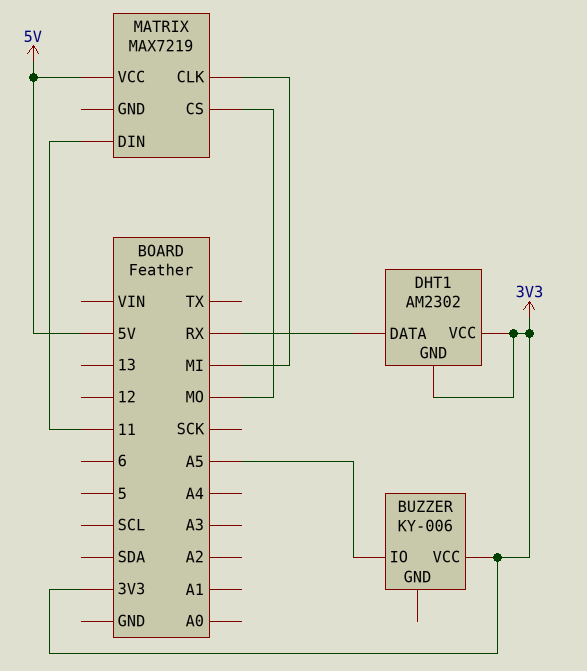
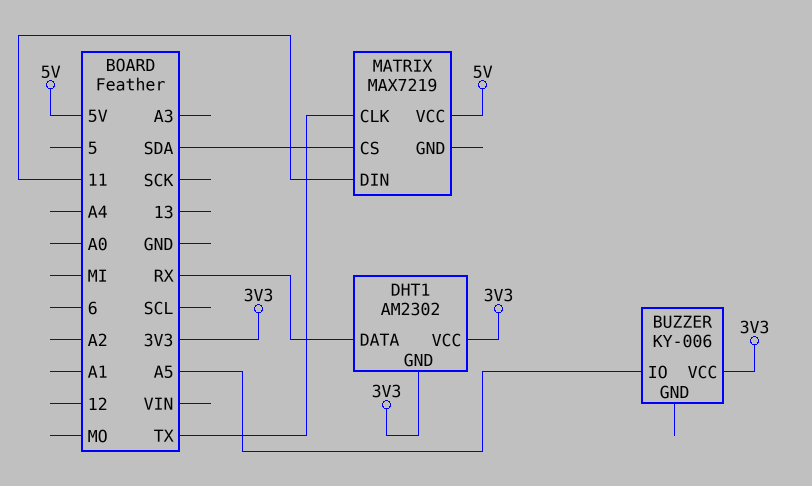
MATRIX pin CLK: MI -> TX
MATRIX pin CS: MO -> SDA

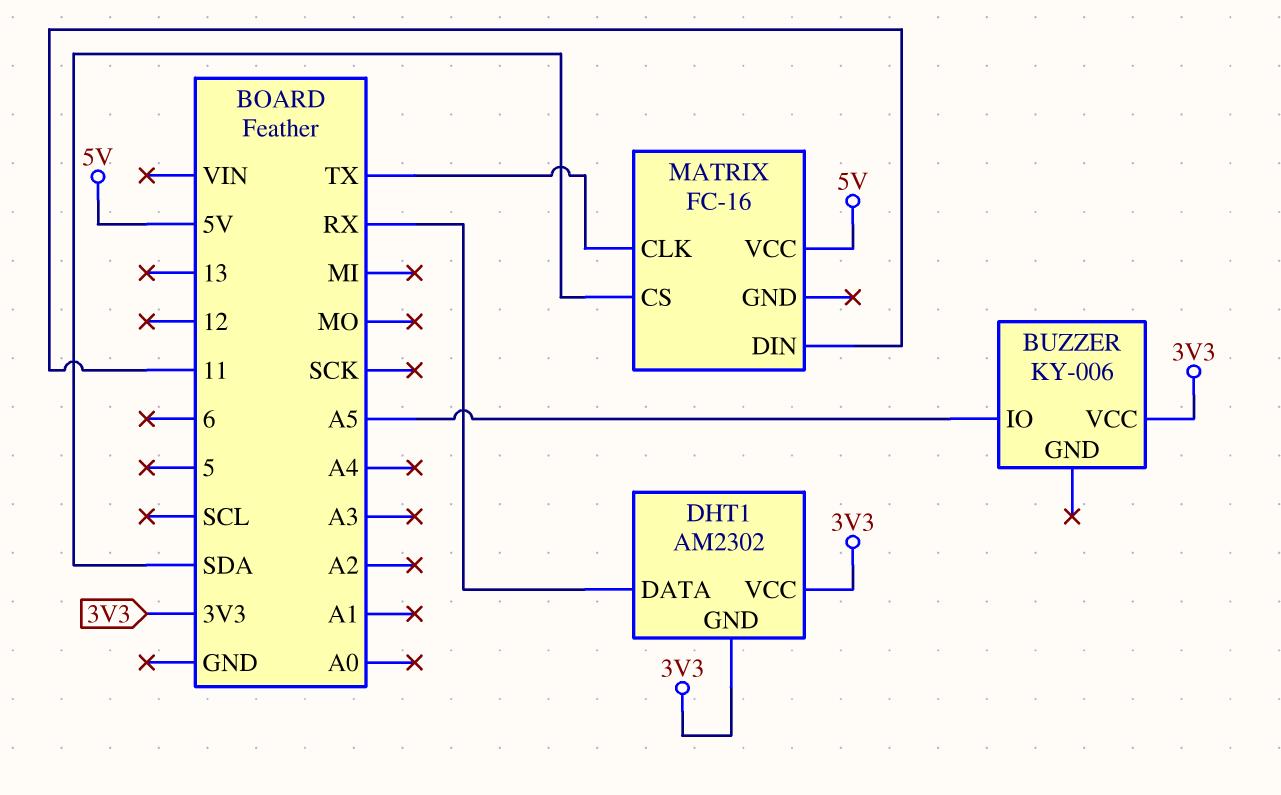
MATRIX: MAX7219 -> FC-16

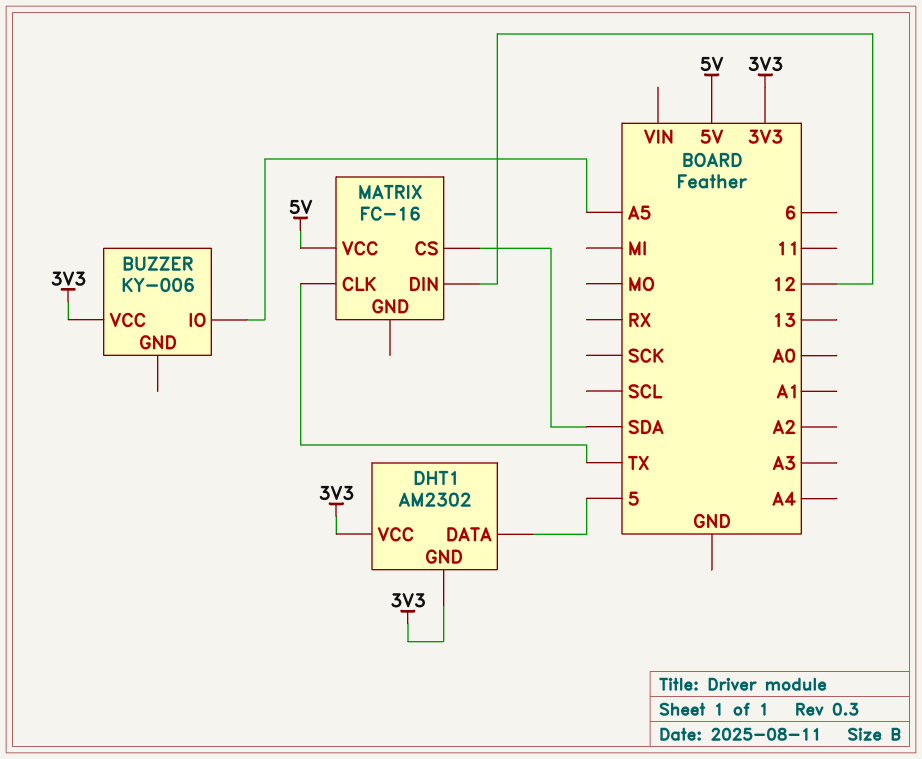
DHT1 pin DATA: RX -> 5
MATRIX pin DIN: 11 -> 12

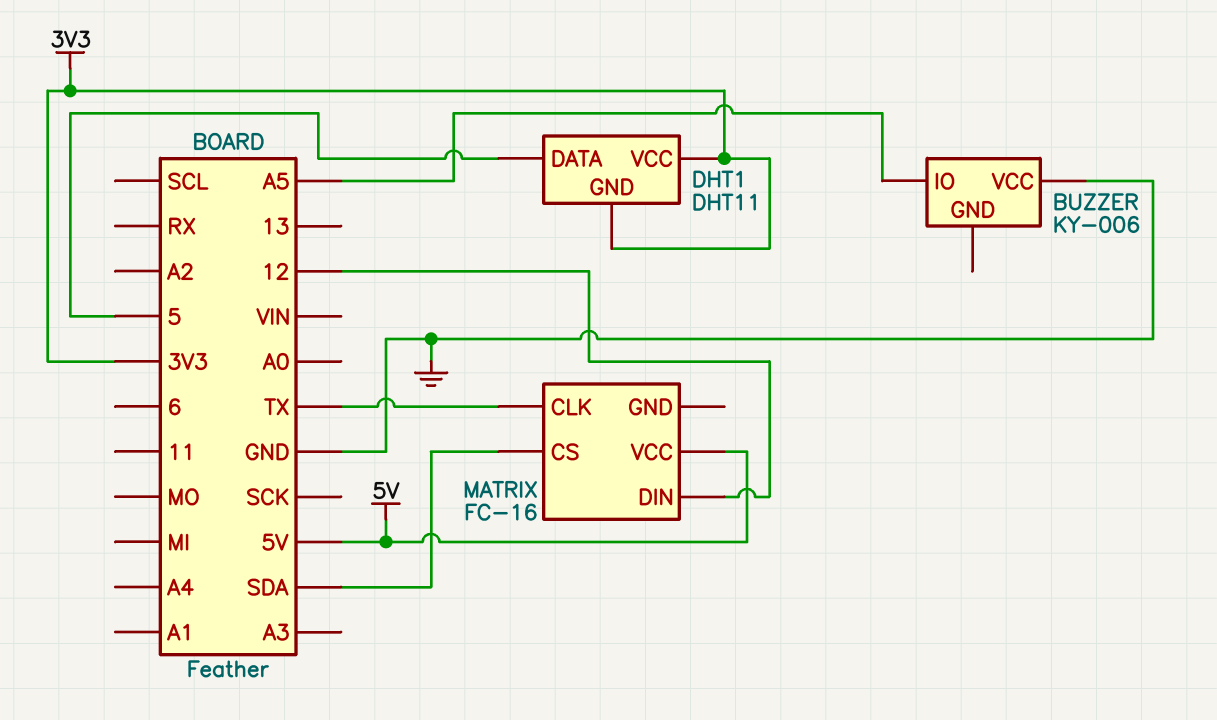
BUZZER pin VCC: 3V3 -> GND
DHT1: AM2302 -> DHT11

